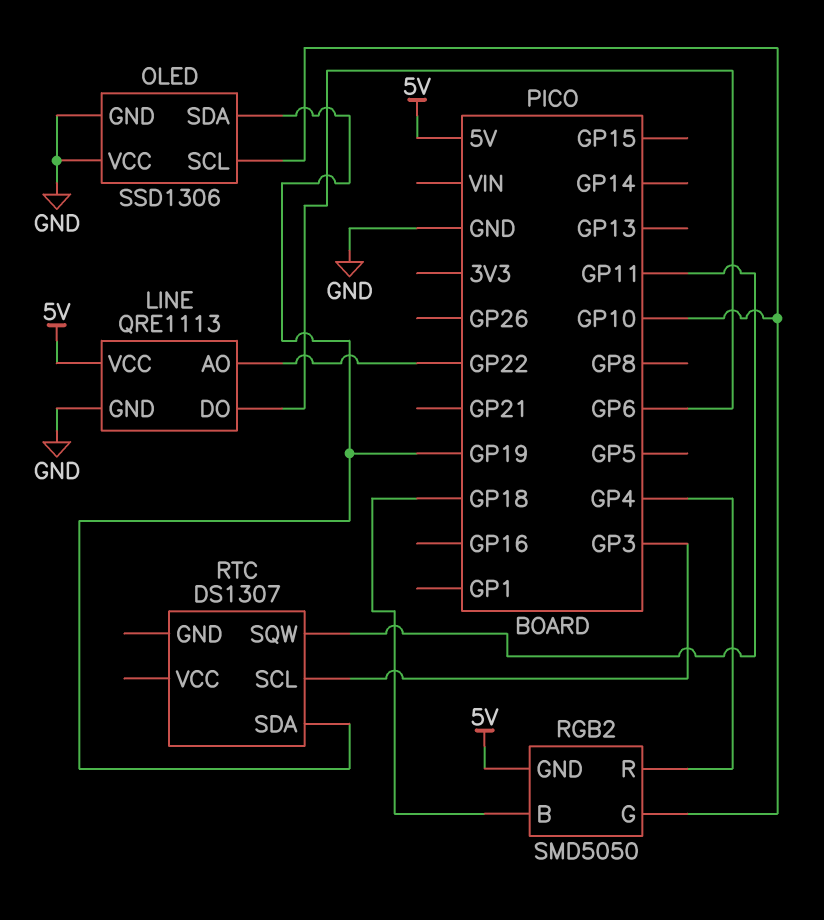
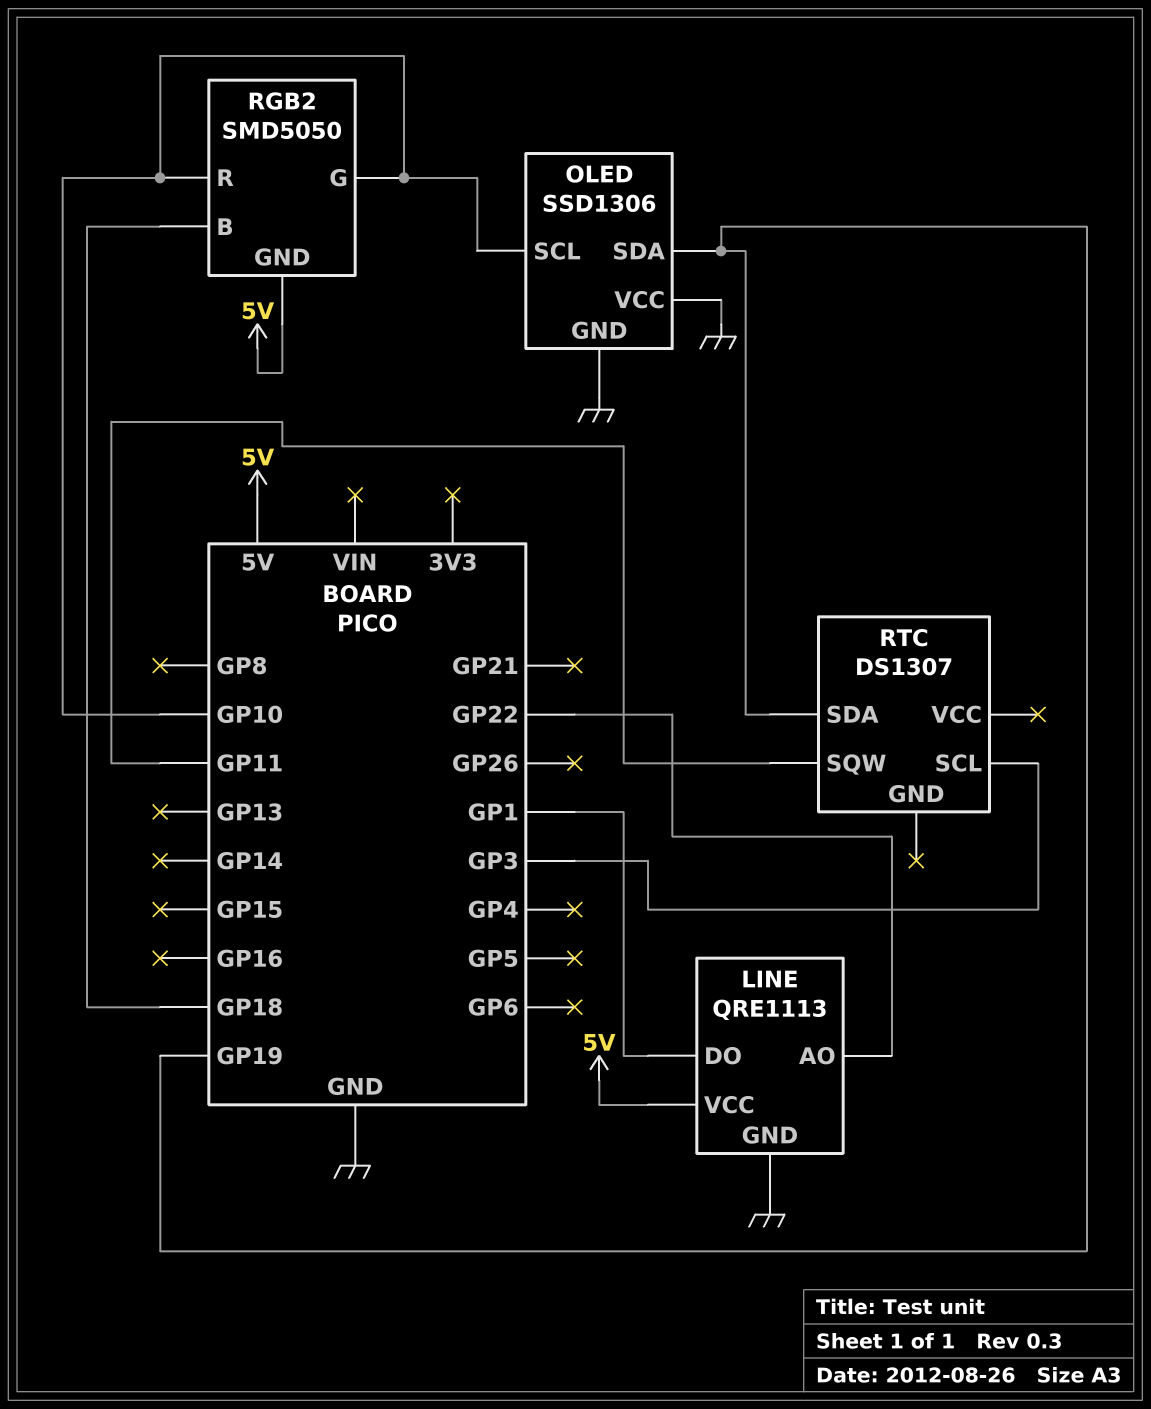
LINE pin DO: GP6 -> GP1
RGB2 pin R: GP4 -> GP10

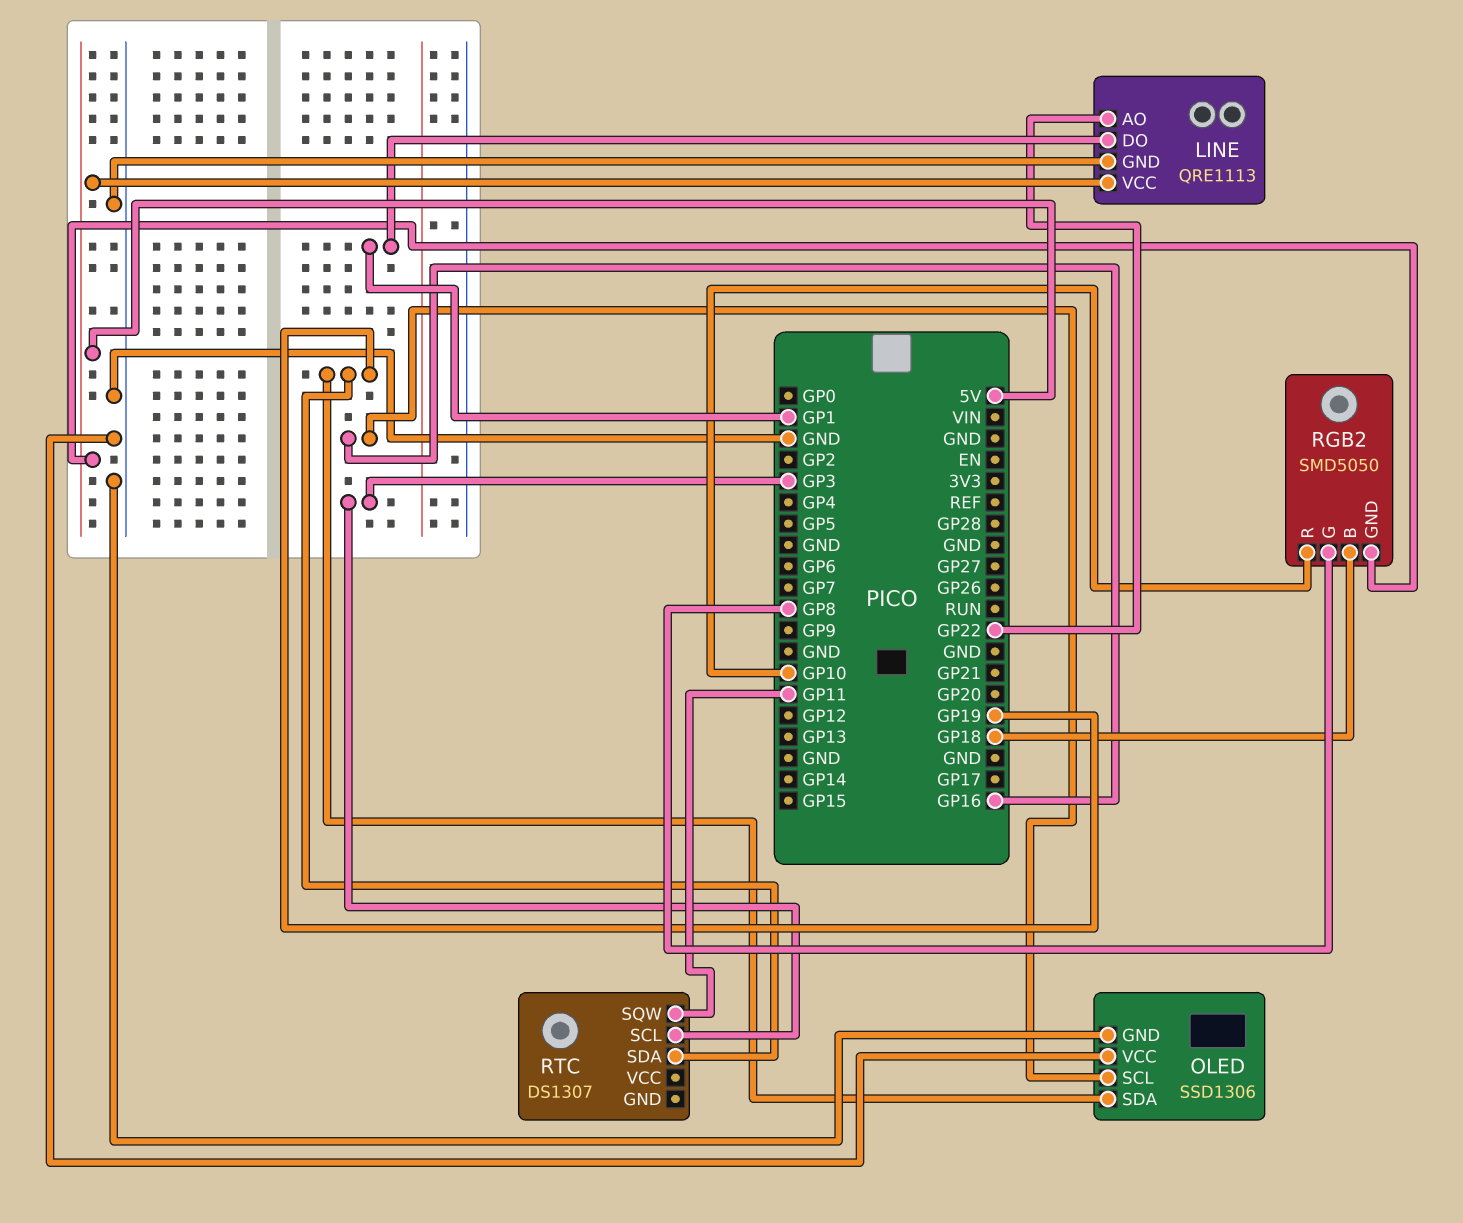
OLED pin SCL: GP10 -> GP16
RGB2 pin G: GP10 -> GP8

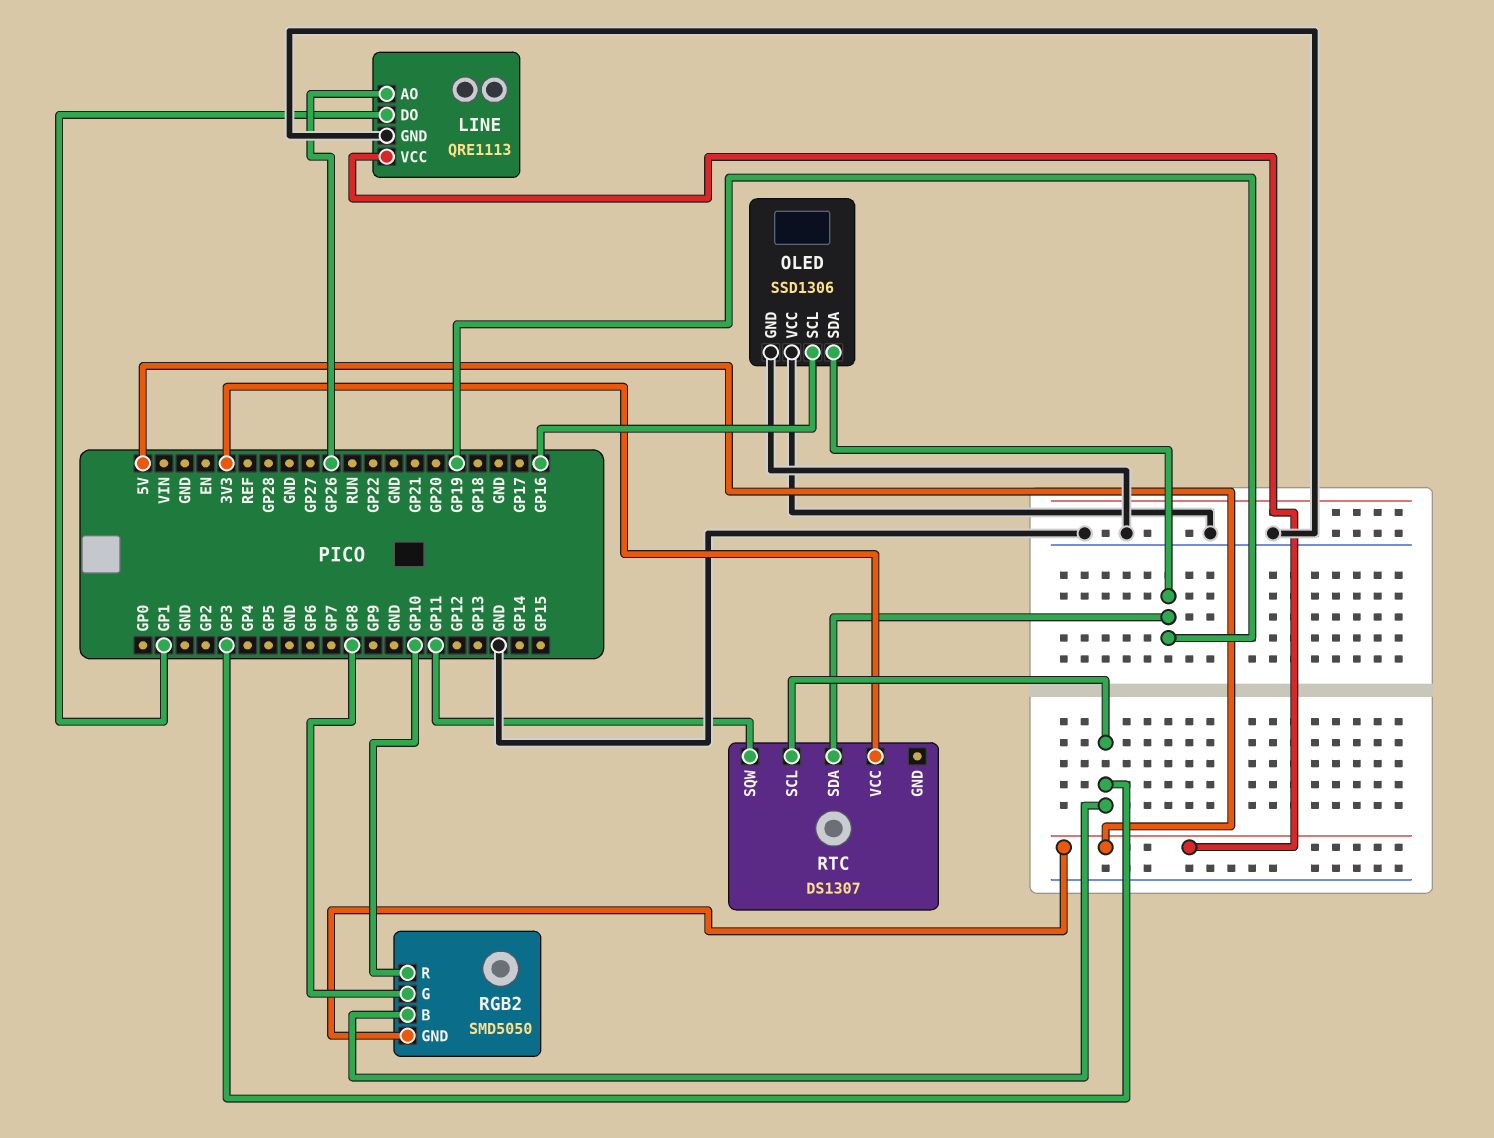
LINE pin AO: GP22 -> GP26
RGB2 pin B: GP18 -> GP3
RTC pin VCC: none -> 3V3

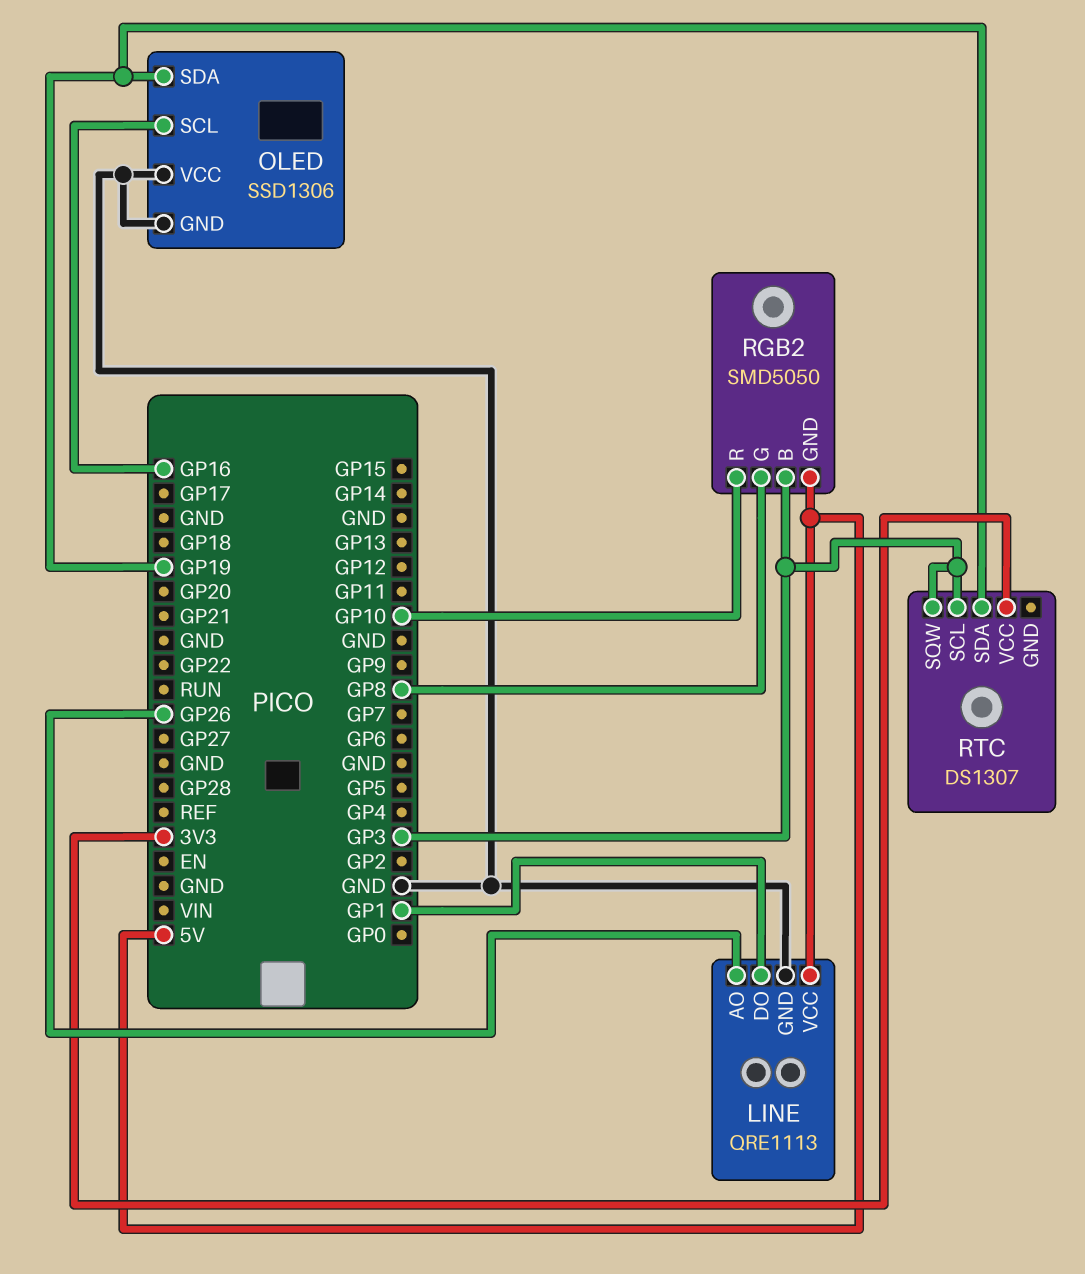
RTC pin SQW: GP11 -> GP3

